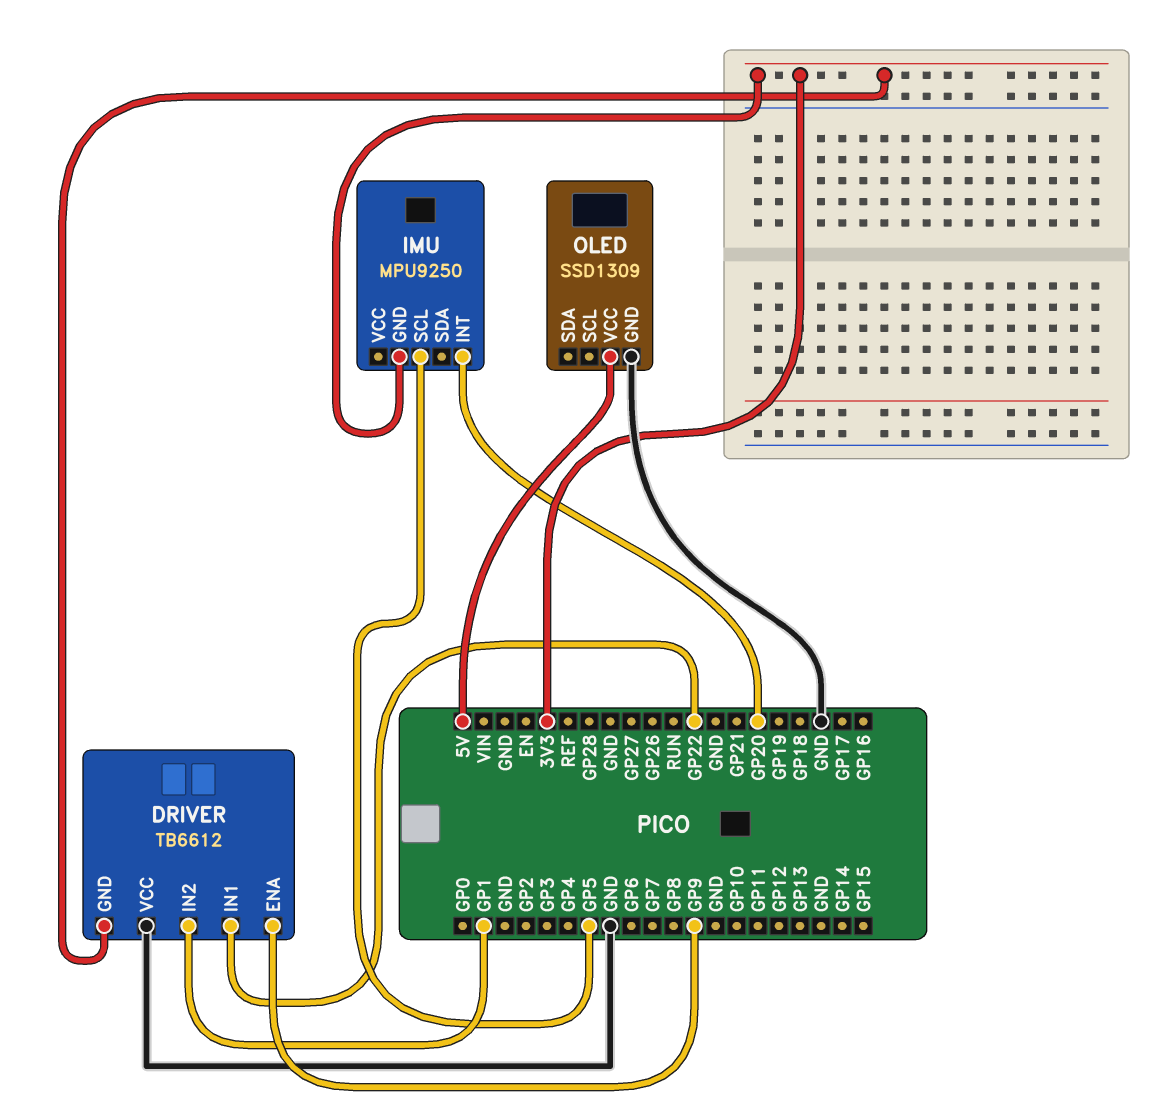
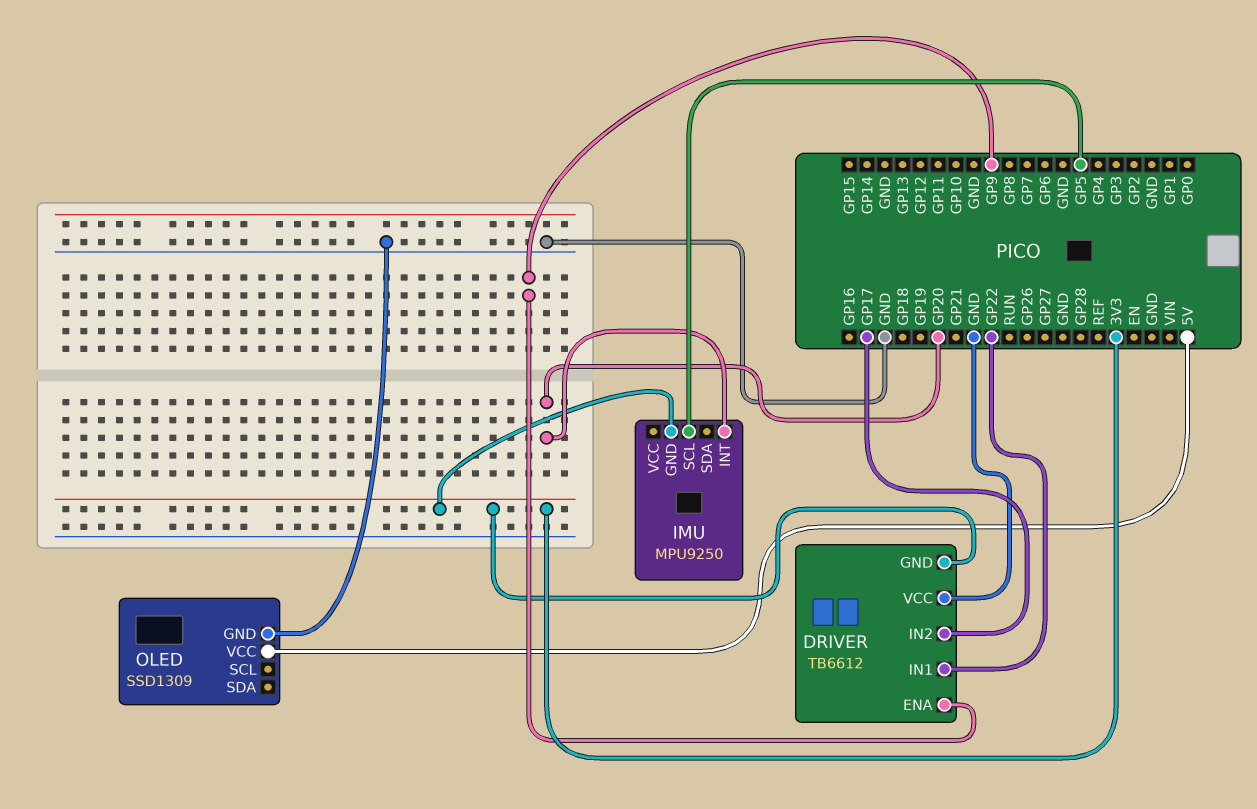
DRIVER pin IN2: GP1 -> GP17

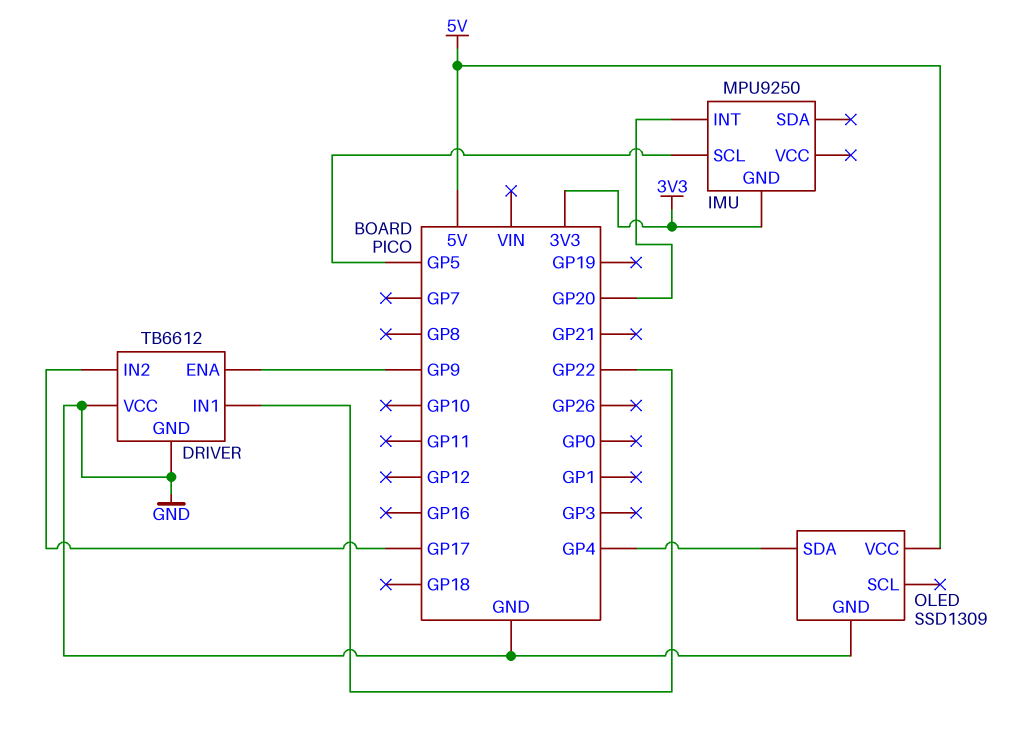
DRIVER pin GND: 3V3 -> GND
OLED pin SDA: none -> GP4

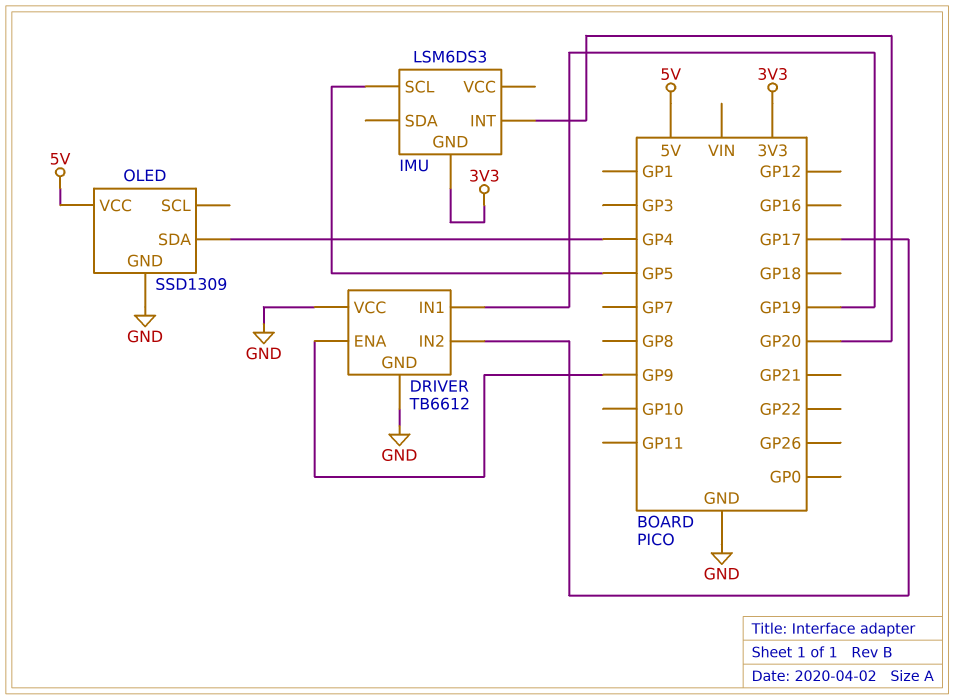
DRIVER pin IN1: GP22 -> GP19
IMU: MPU9250 -> LSM6DS3

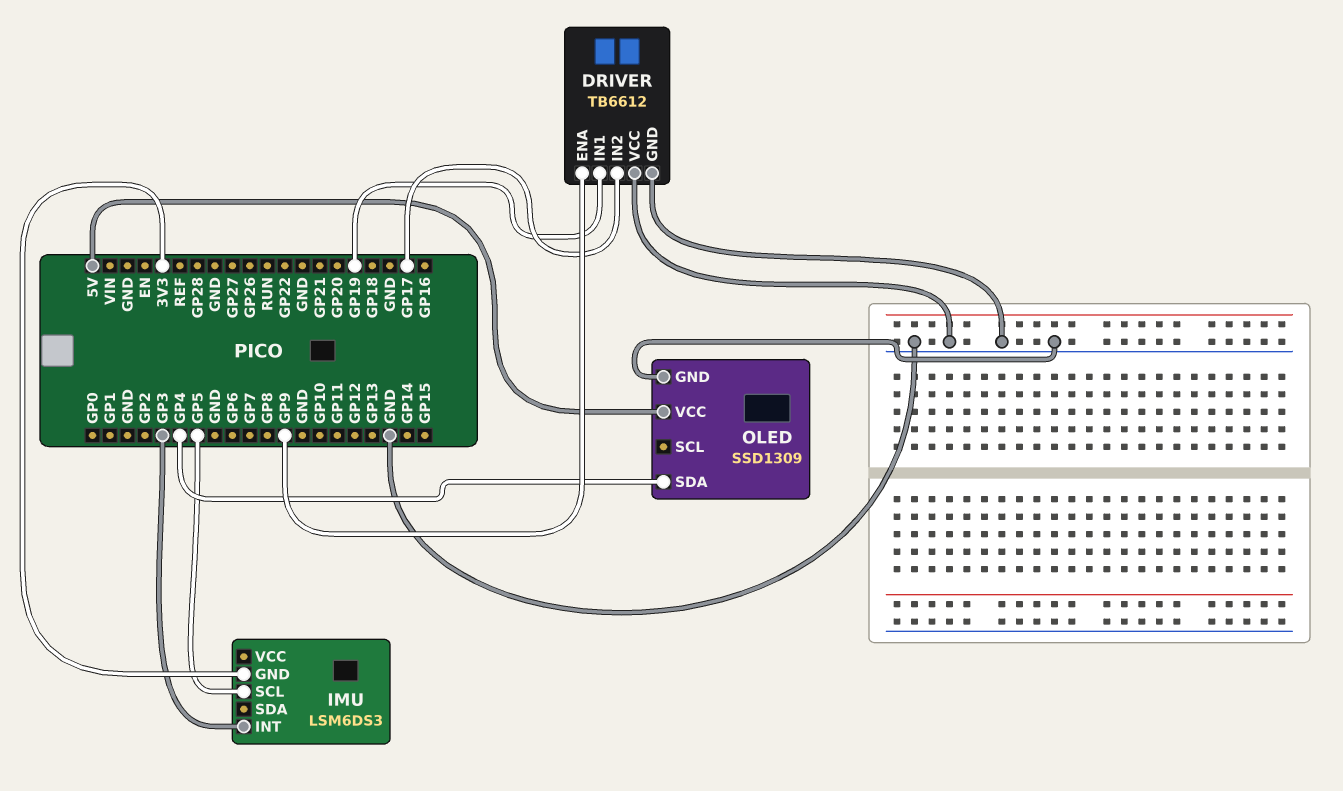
IMU pin INT: GP20 -> GP3

